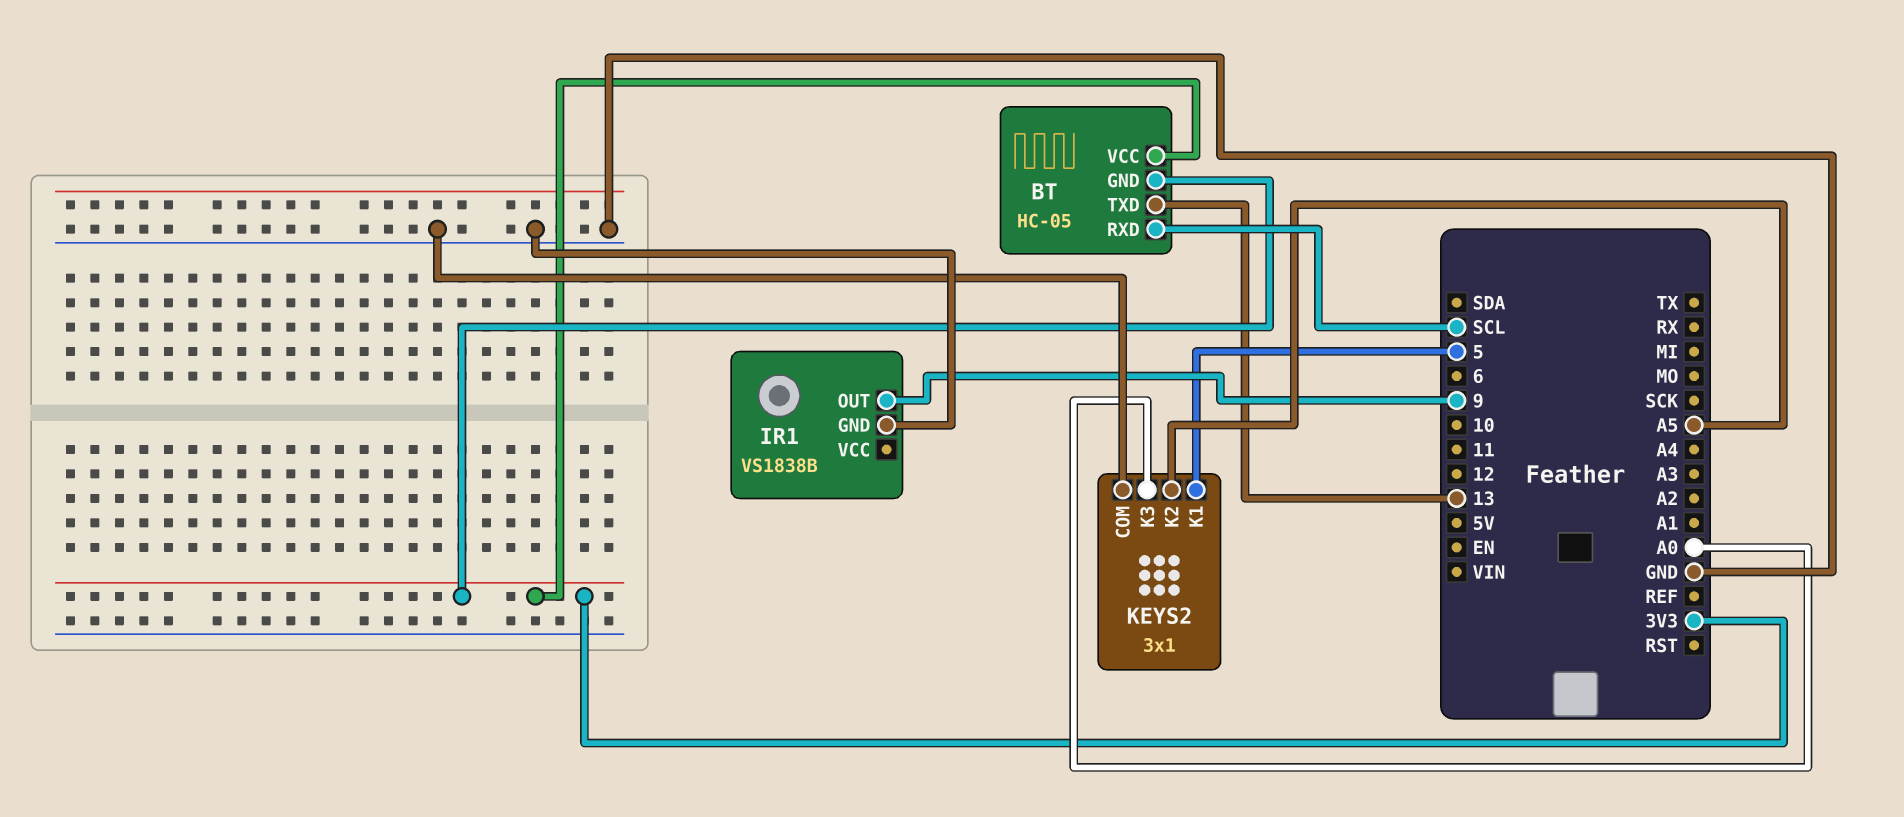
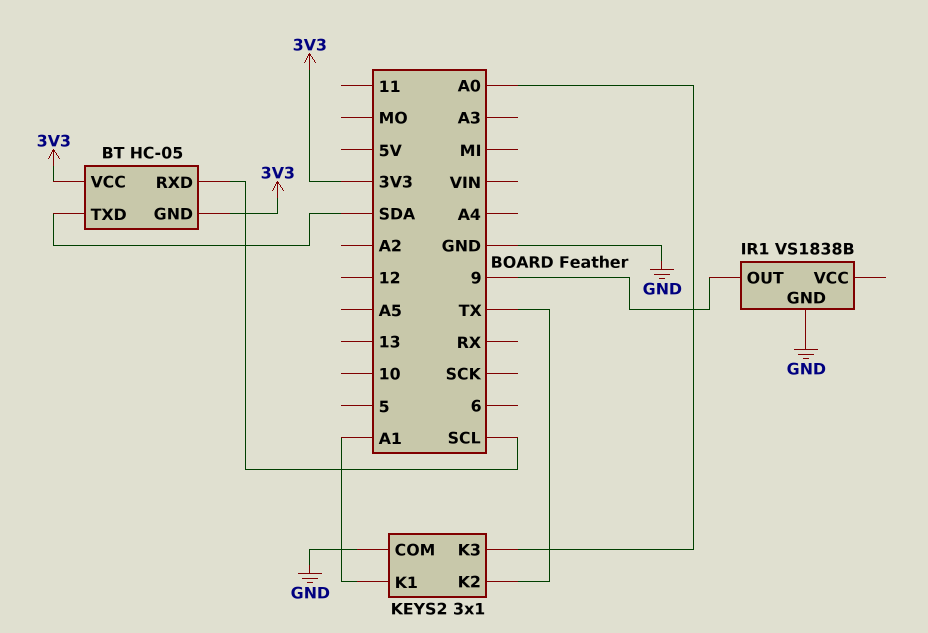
BT pin TXD: 13 -> SDA
KEYS2 pin K1: 5 -> A1
KEYS2 pin K2: A5 -> TX

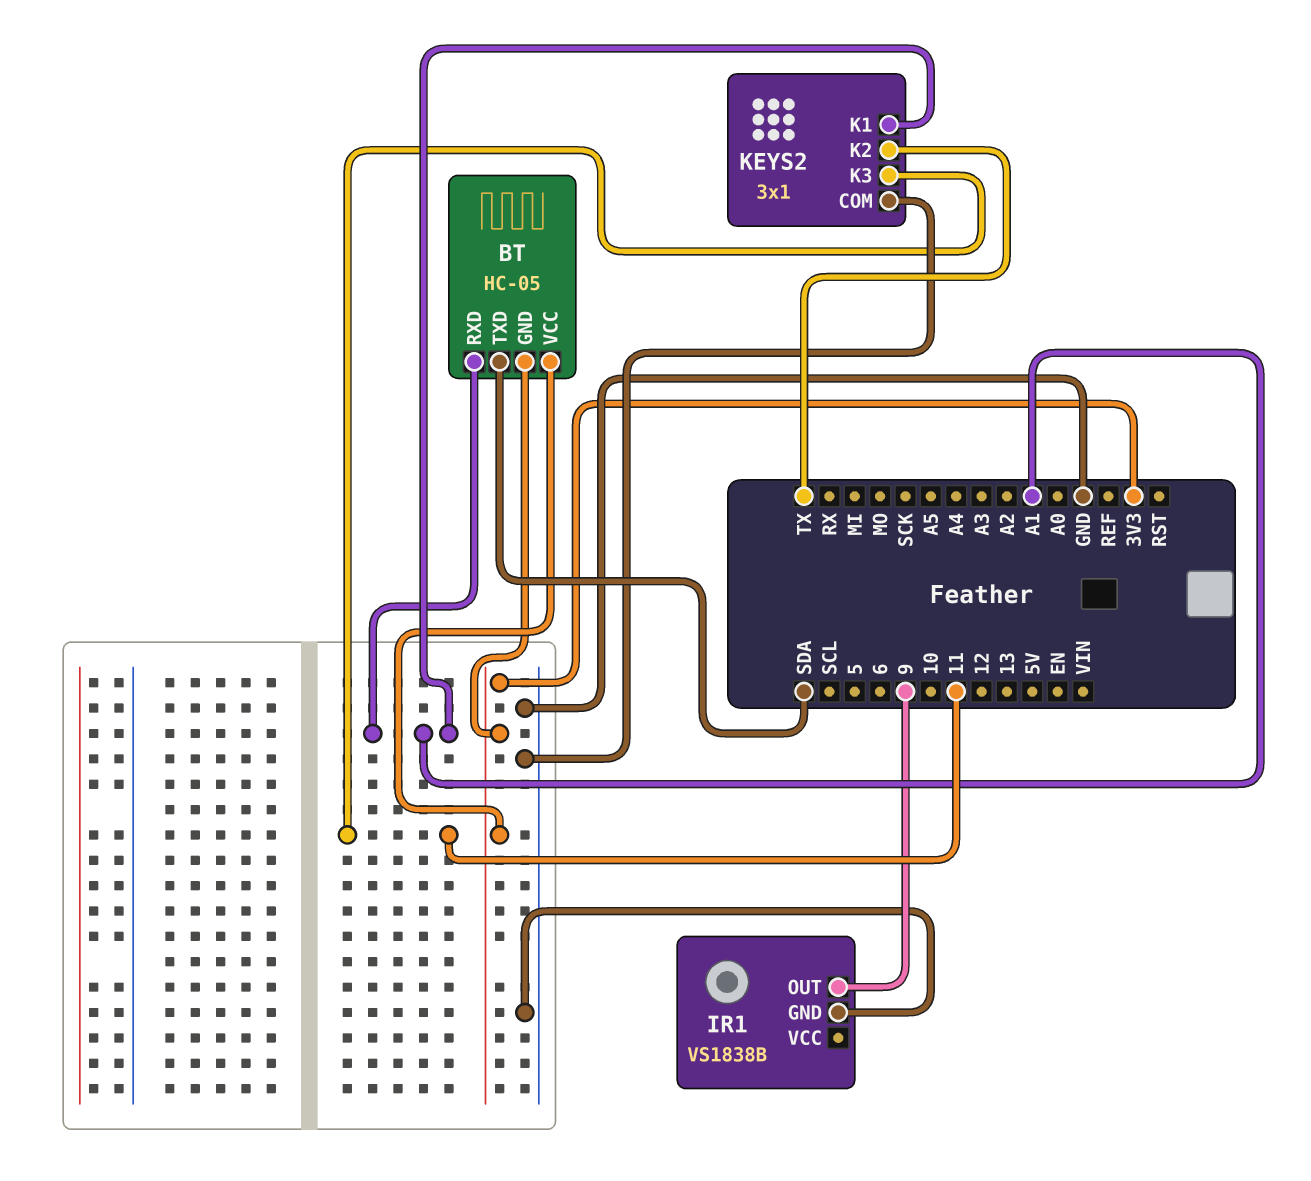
BT pin RXD: SCL -> A1
KEYS2 pin K3: A0 -> 11

